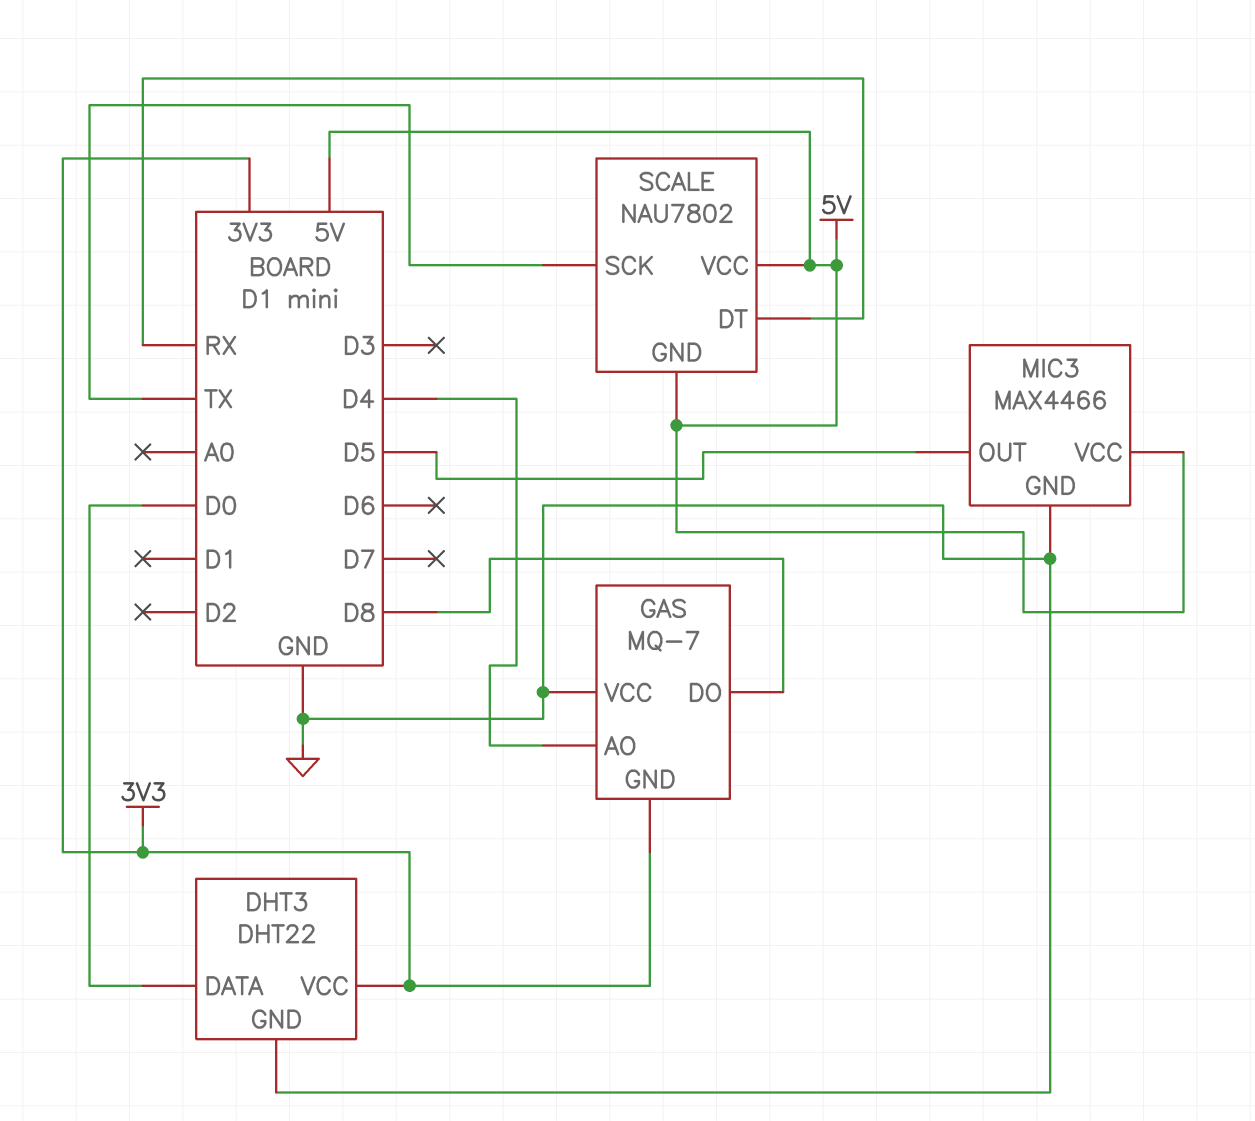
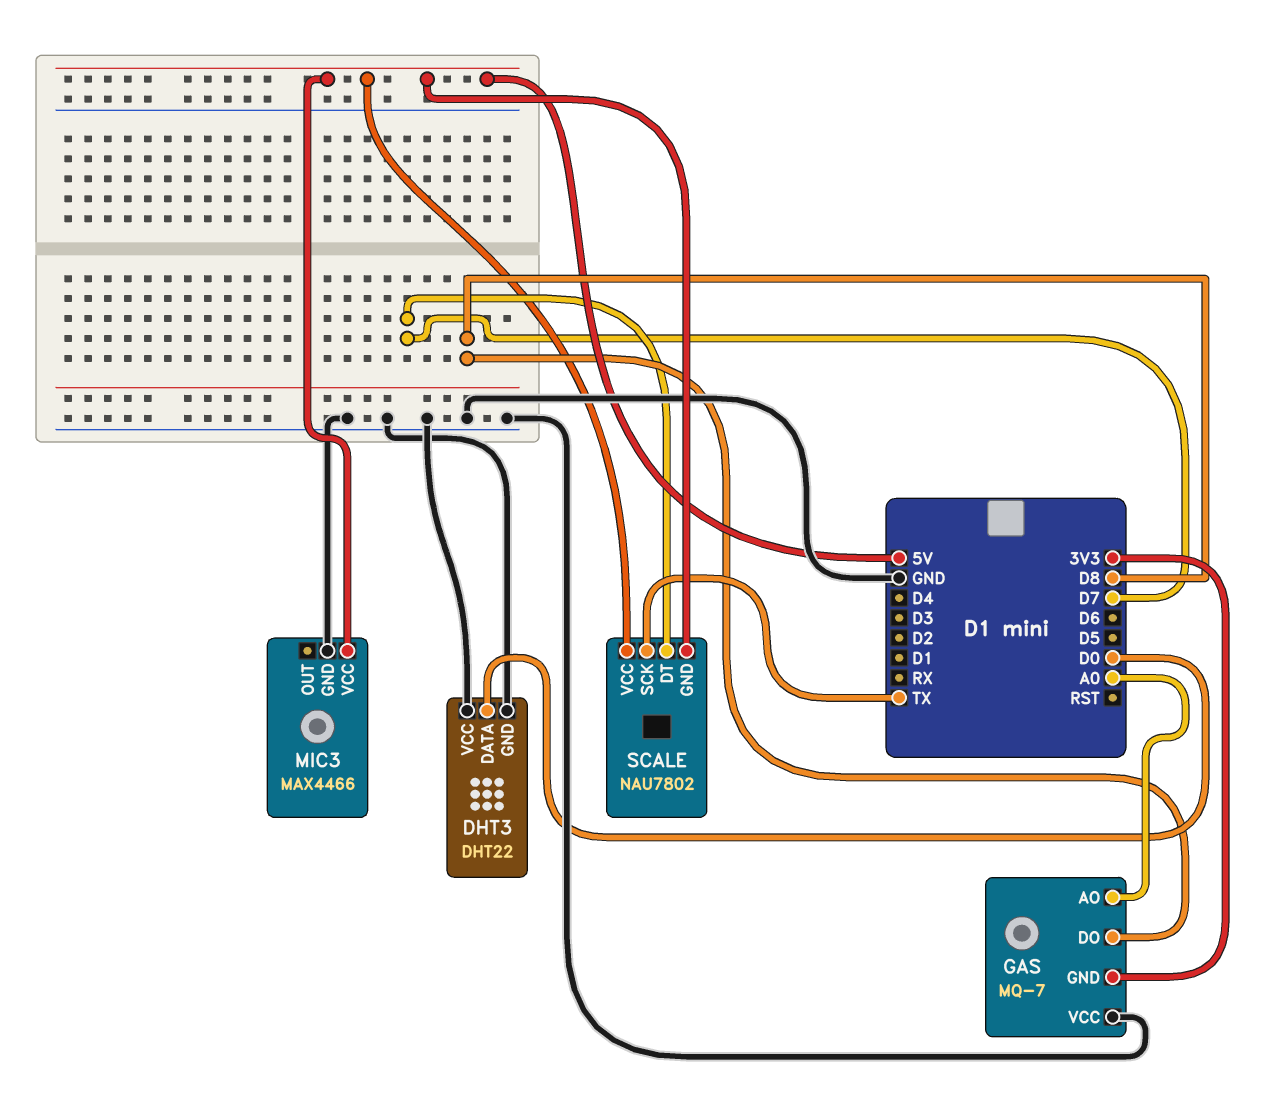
DHT3 pin VCC: 3V3 -> GND
GAS pin AO: D4 -> A0
MIC3 pin OUT: D5 -> none
SCALE pin DT: RX -> D7

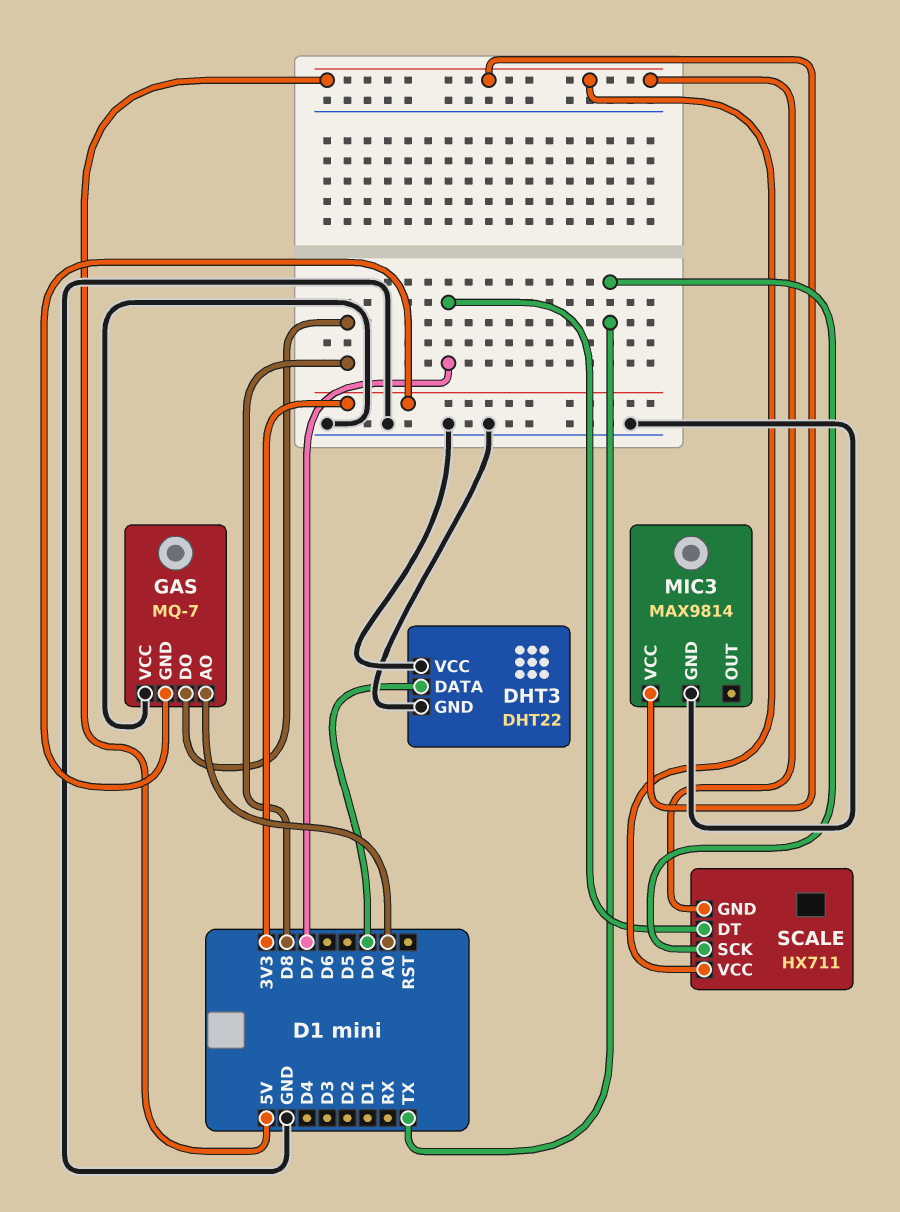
MIC3: MAX4466 -> MAX9814
SCALE: NAU7802 -> HX711

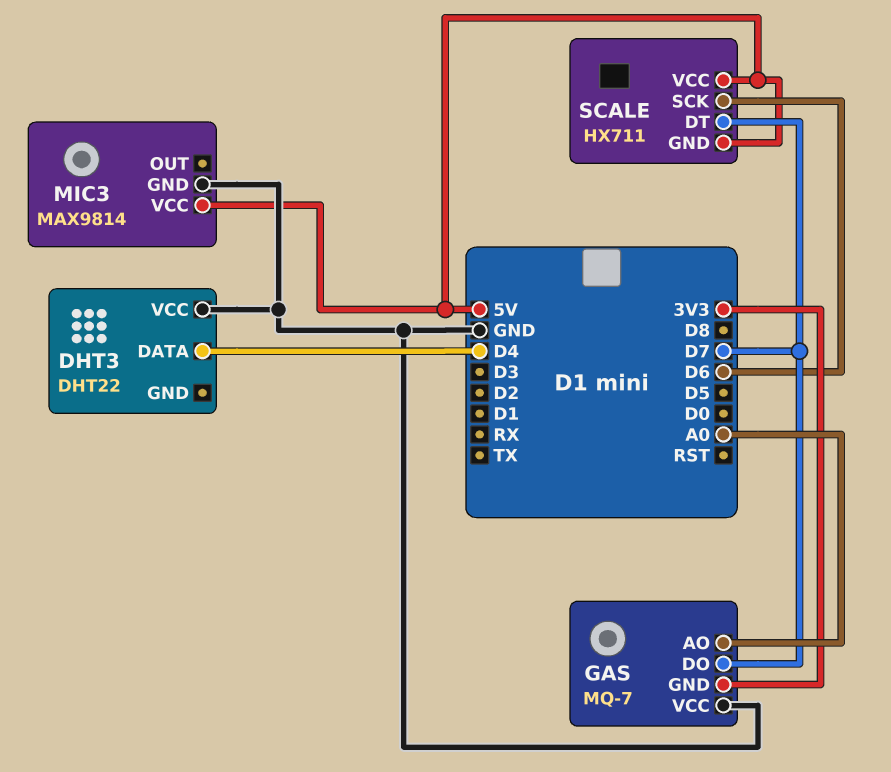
DHT3 pin DATA: D0 -> D4
DHT3 pin GND: GND -> none
GAS pin DO: D8 -> D7
SCALE pin SCK: TX -> D6

